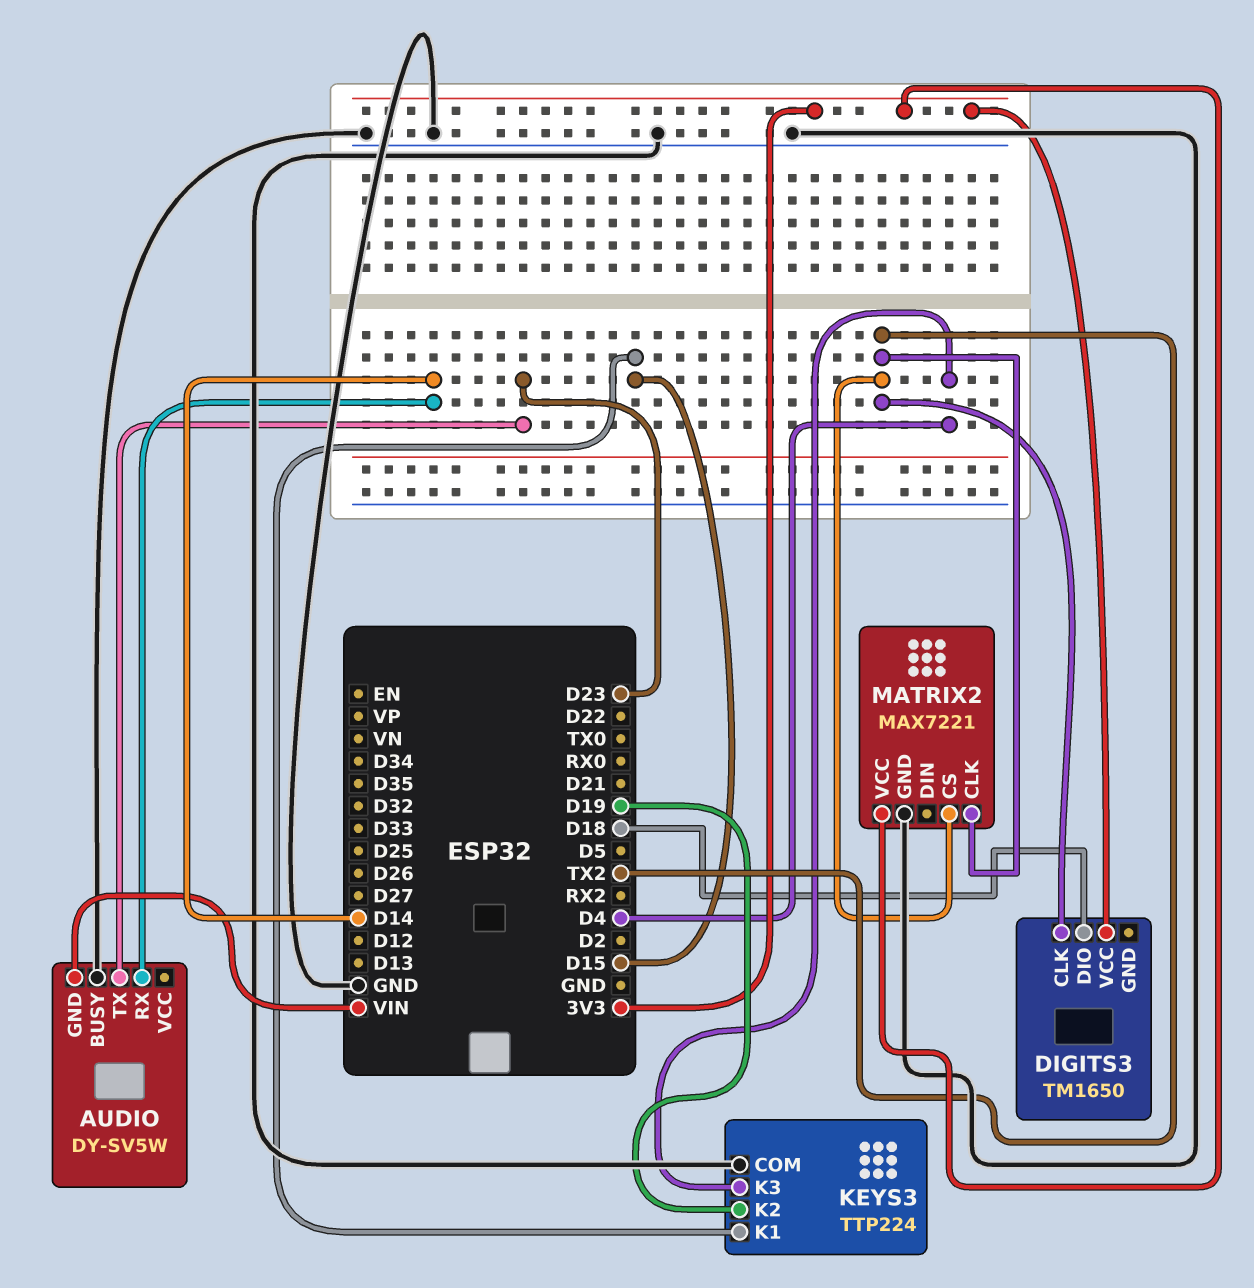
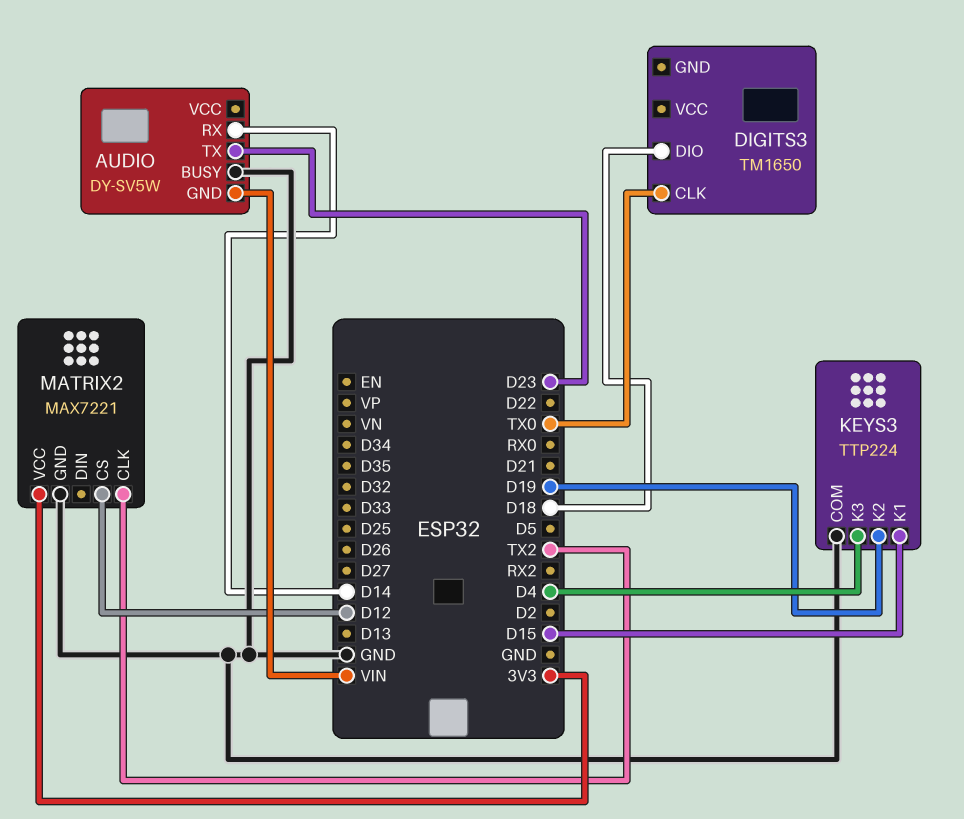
DIGITS3 pin CLK: TX2 -> TX0
DIGITS3 pin VCC: 3V3 -> none
MATRIX2 pin CS: TX2 -> D12

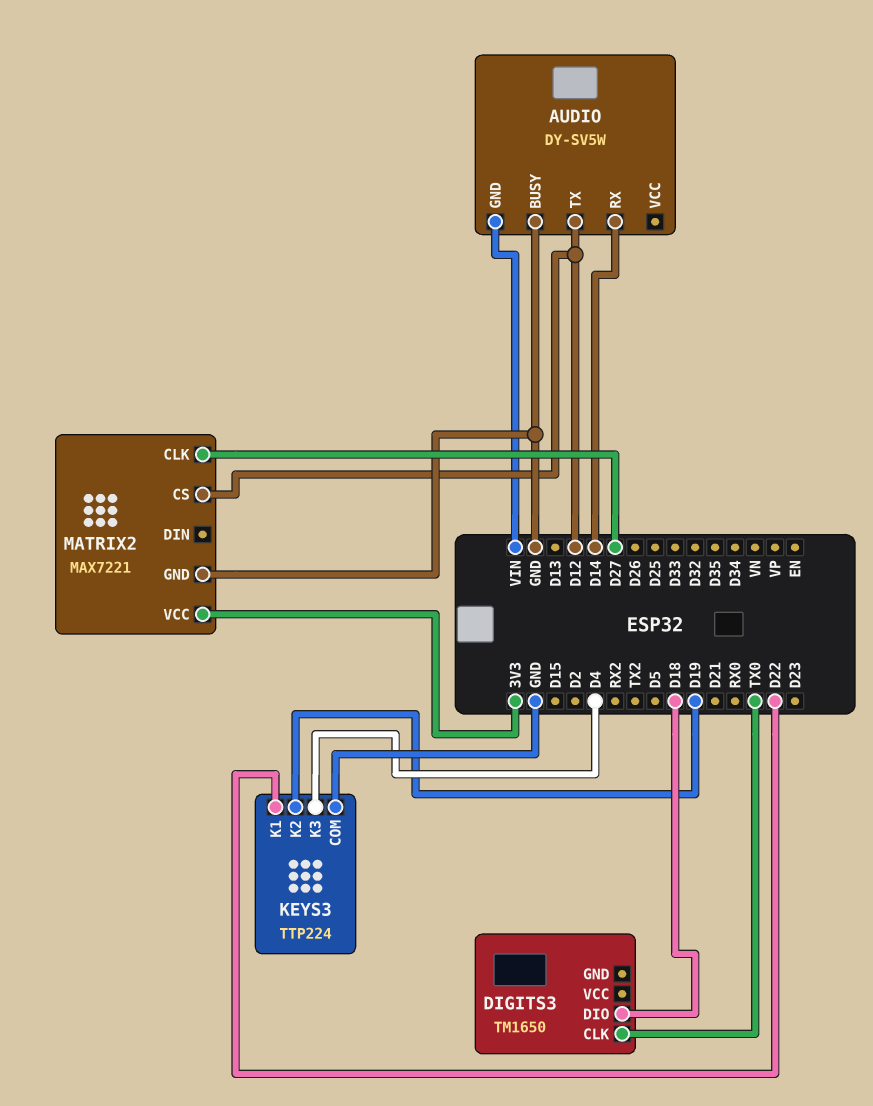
AUDIO pin TX: D23 -> D12
KEYS3 pin K1: D15 -> D22
MATRIX2 pin CLK: TX2 -> D27

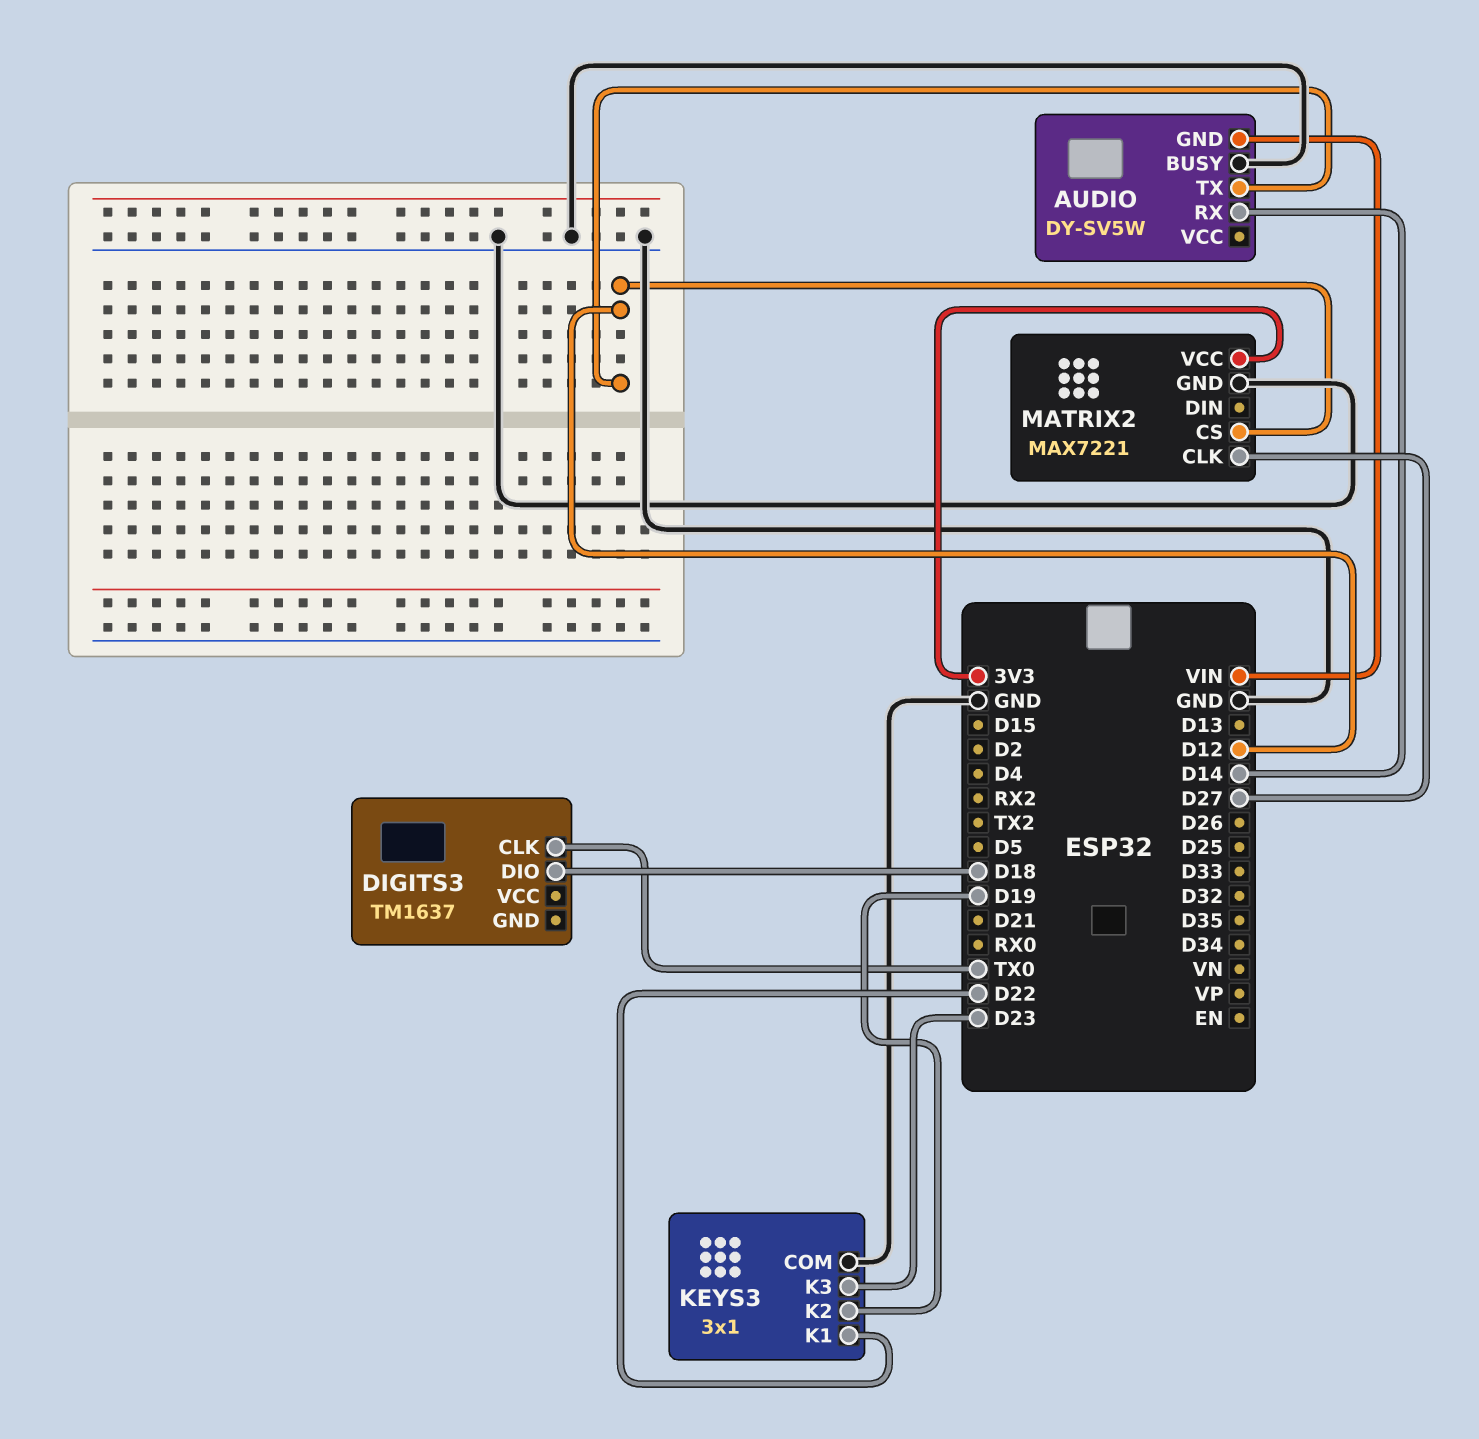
DIGITS3: TM1650 -> TM1637
KEYS3: TTP224 -> 3x1
KEYS3 pin K3: D4 -> D23

